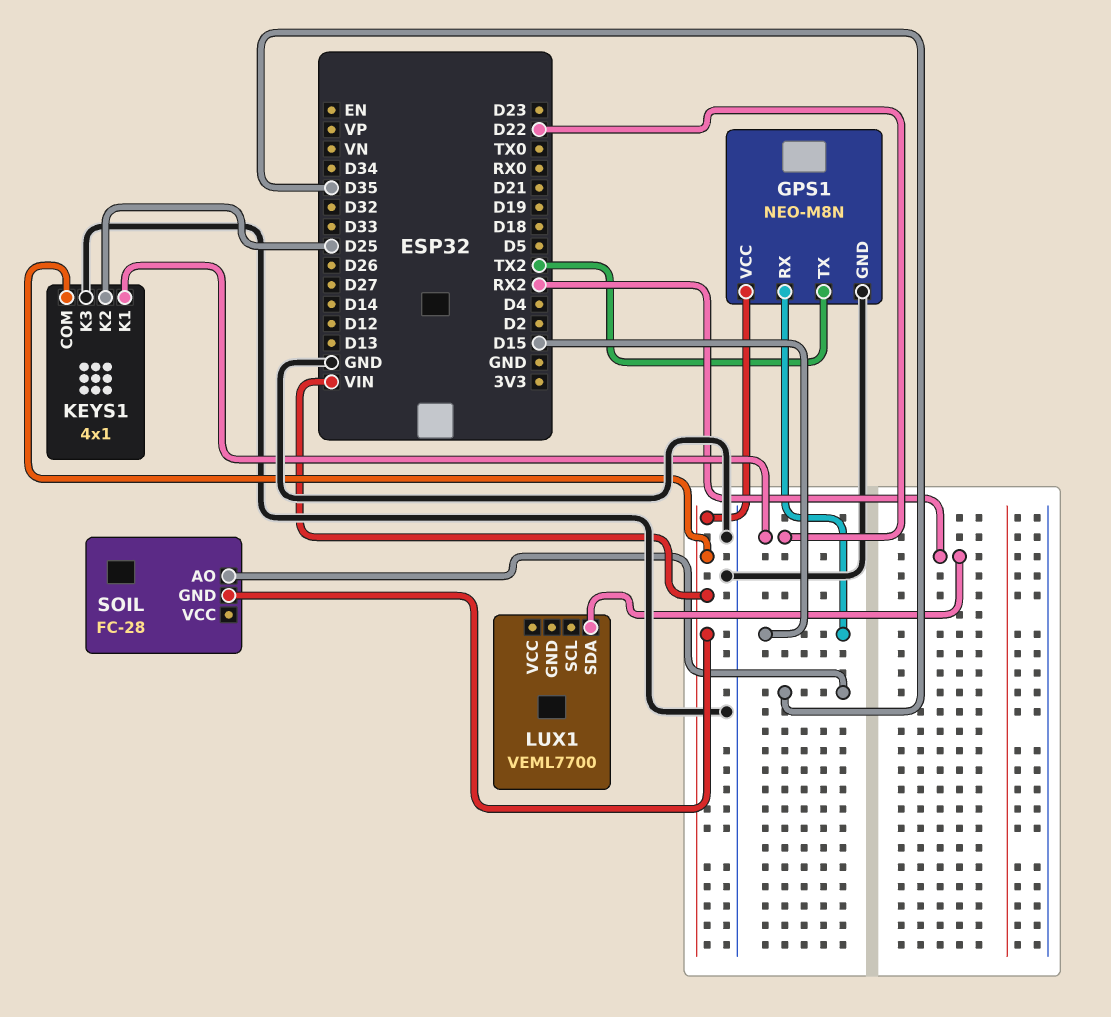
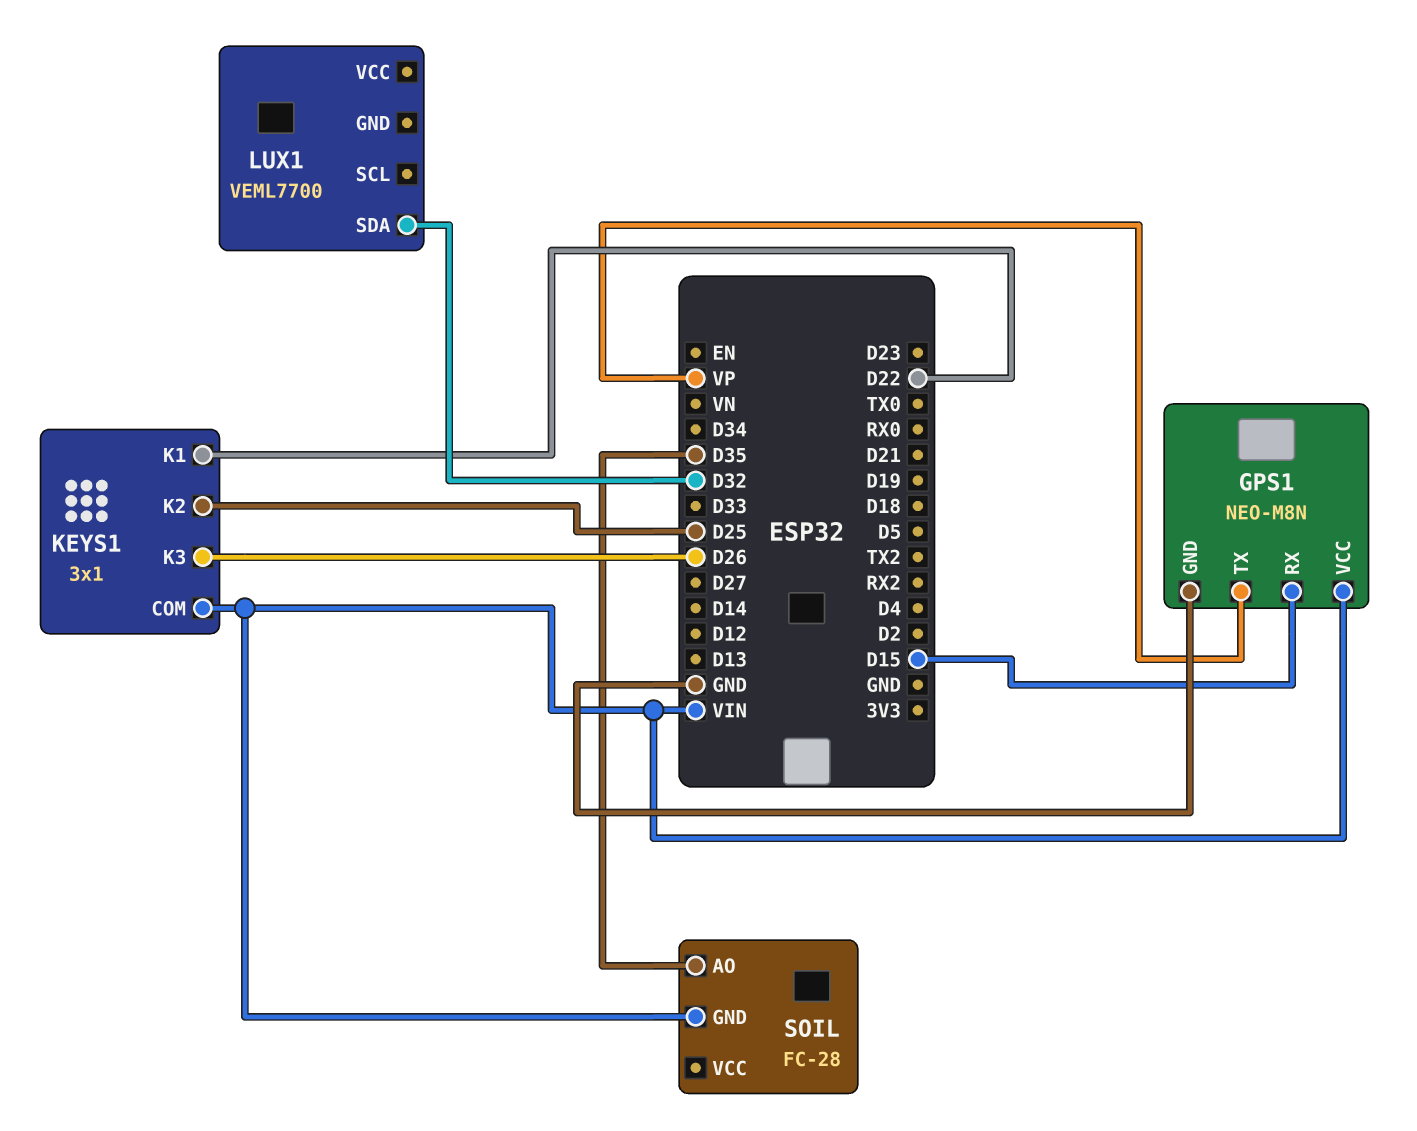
GPS1 pin TX: TX2 -> VP
KEYS1: 4x1 -> 3x1
KEYS1 pin K3: GND -> D26
LUX1 pin SDA: RX2 -> D32

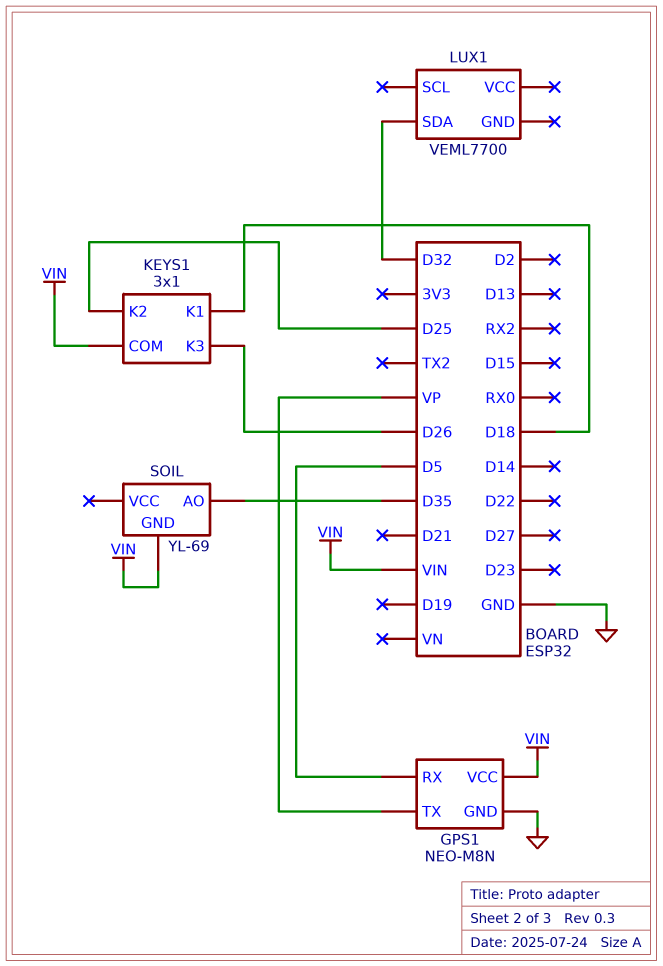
GPS1 pin RX: D15 -> D5
KEYS1 pin K1: D22 -> D18
SOIL: FC-28 -> YL-69

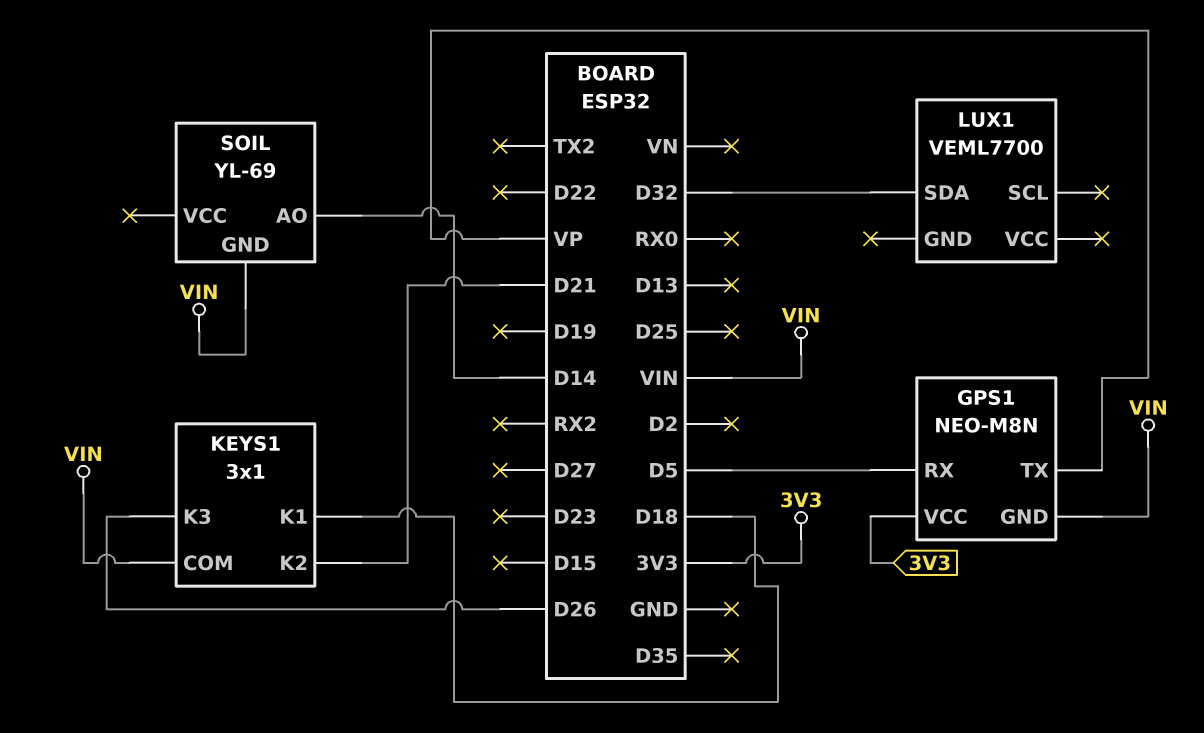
GPS1 pin GND: GND -> VIN
GPS1 pin VCC: VIN -> 3V3
KEYS1 pin K2: D25 -> D21
SOIL pin AO: D35 -> D14

